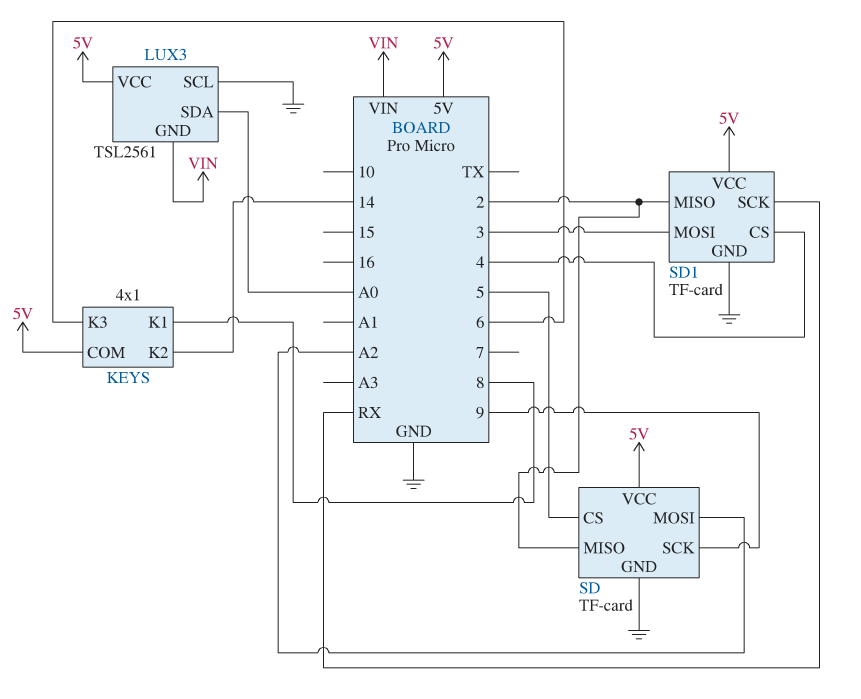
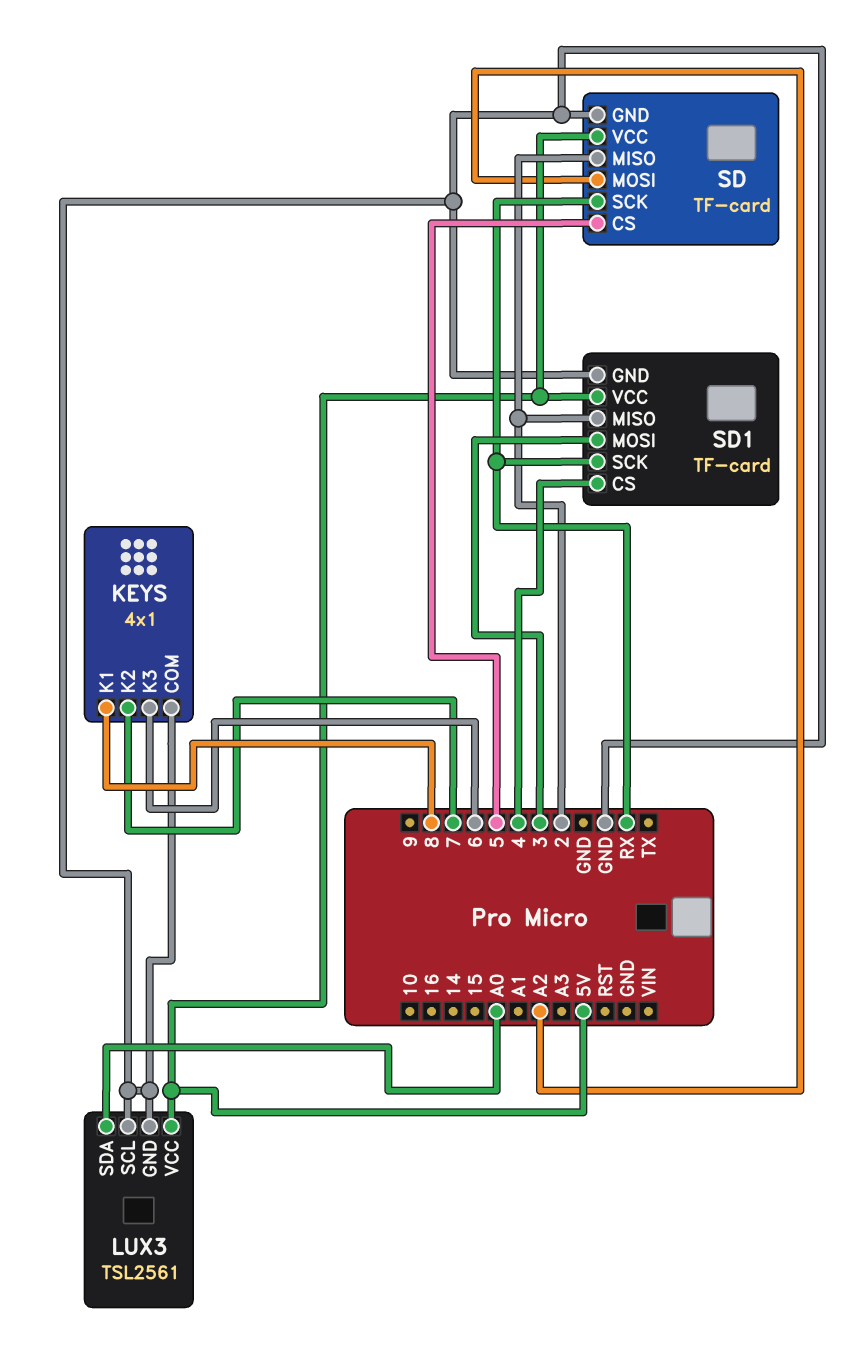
KEYS pin COM: 5V -> GND
KEYS pin K2: 14 -> 7
LUX3 pin GND: VIN -> GND
SD pin SCK: 9 -> RX

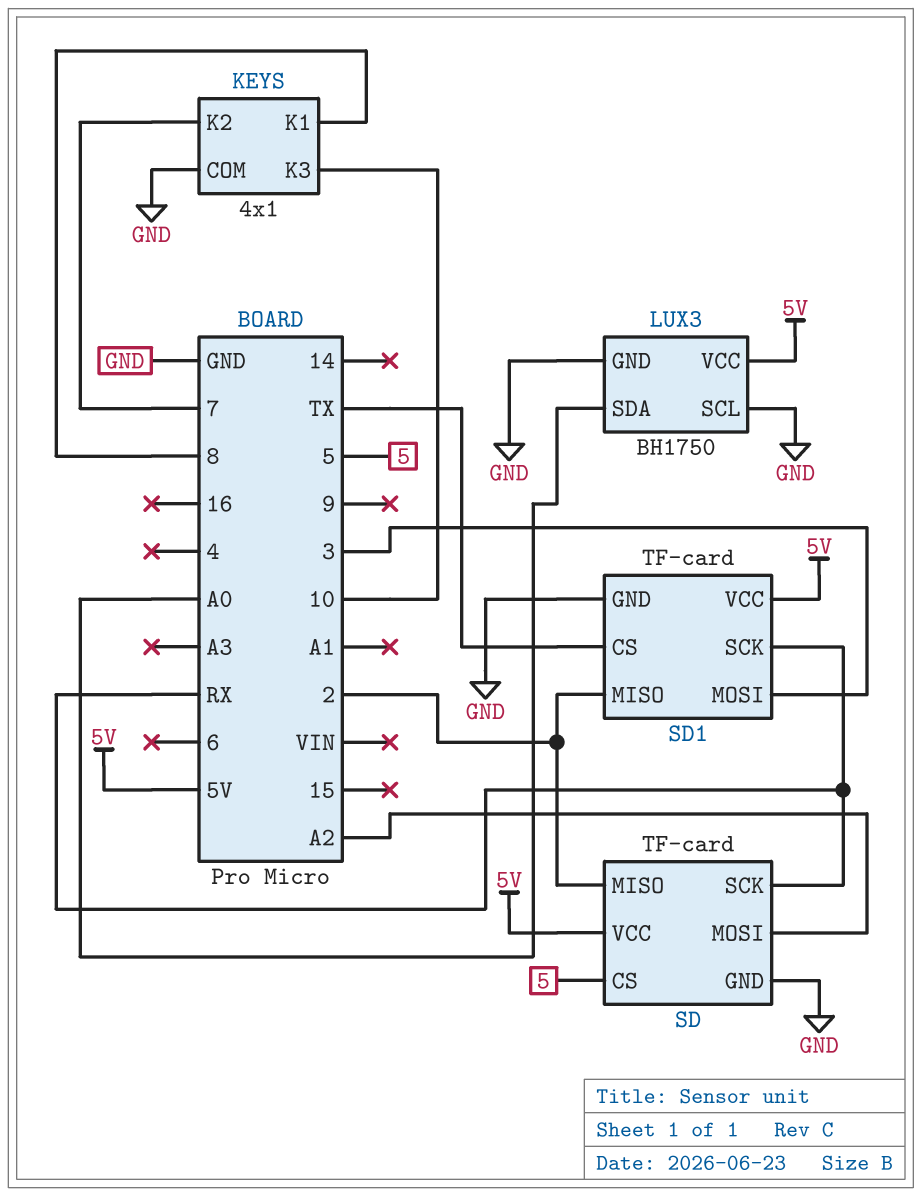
KEYS pin K3: 6 -> 10
LUX3: TSL2561 -> BH1750
SD1 pin CS: 4 -> TX

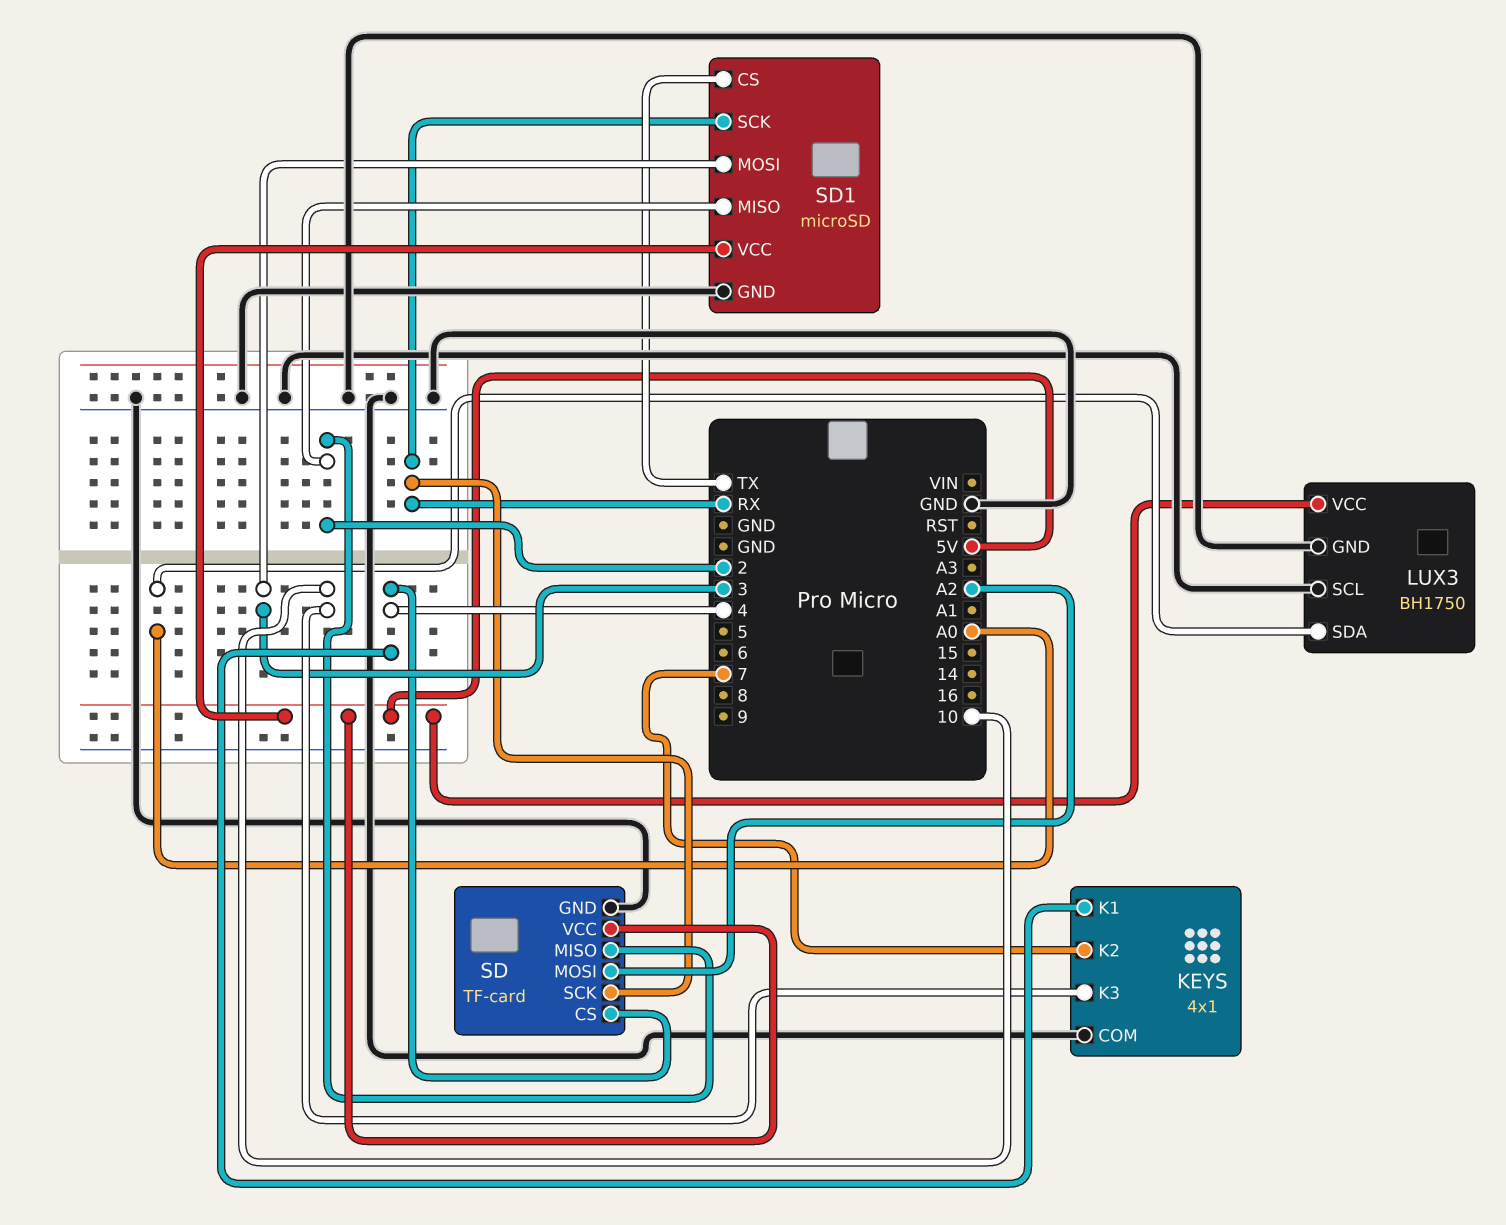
KEYS pin K1: 8 -> 4
SD pin CS: 5 -> 4
SD1: TF-card -> microSD

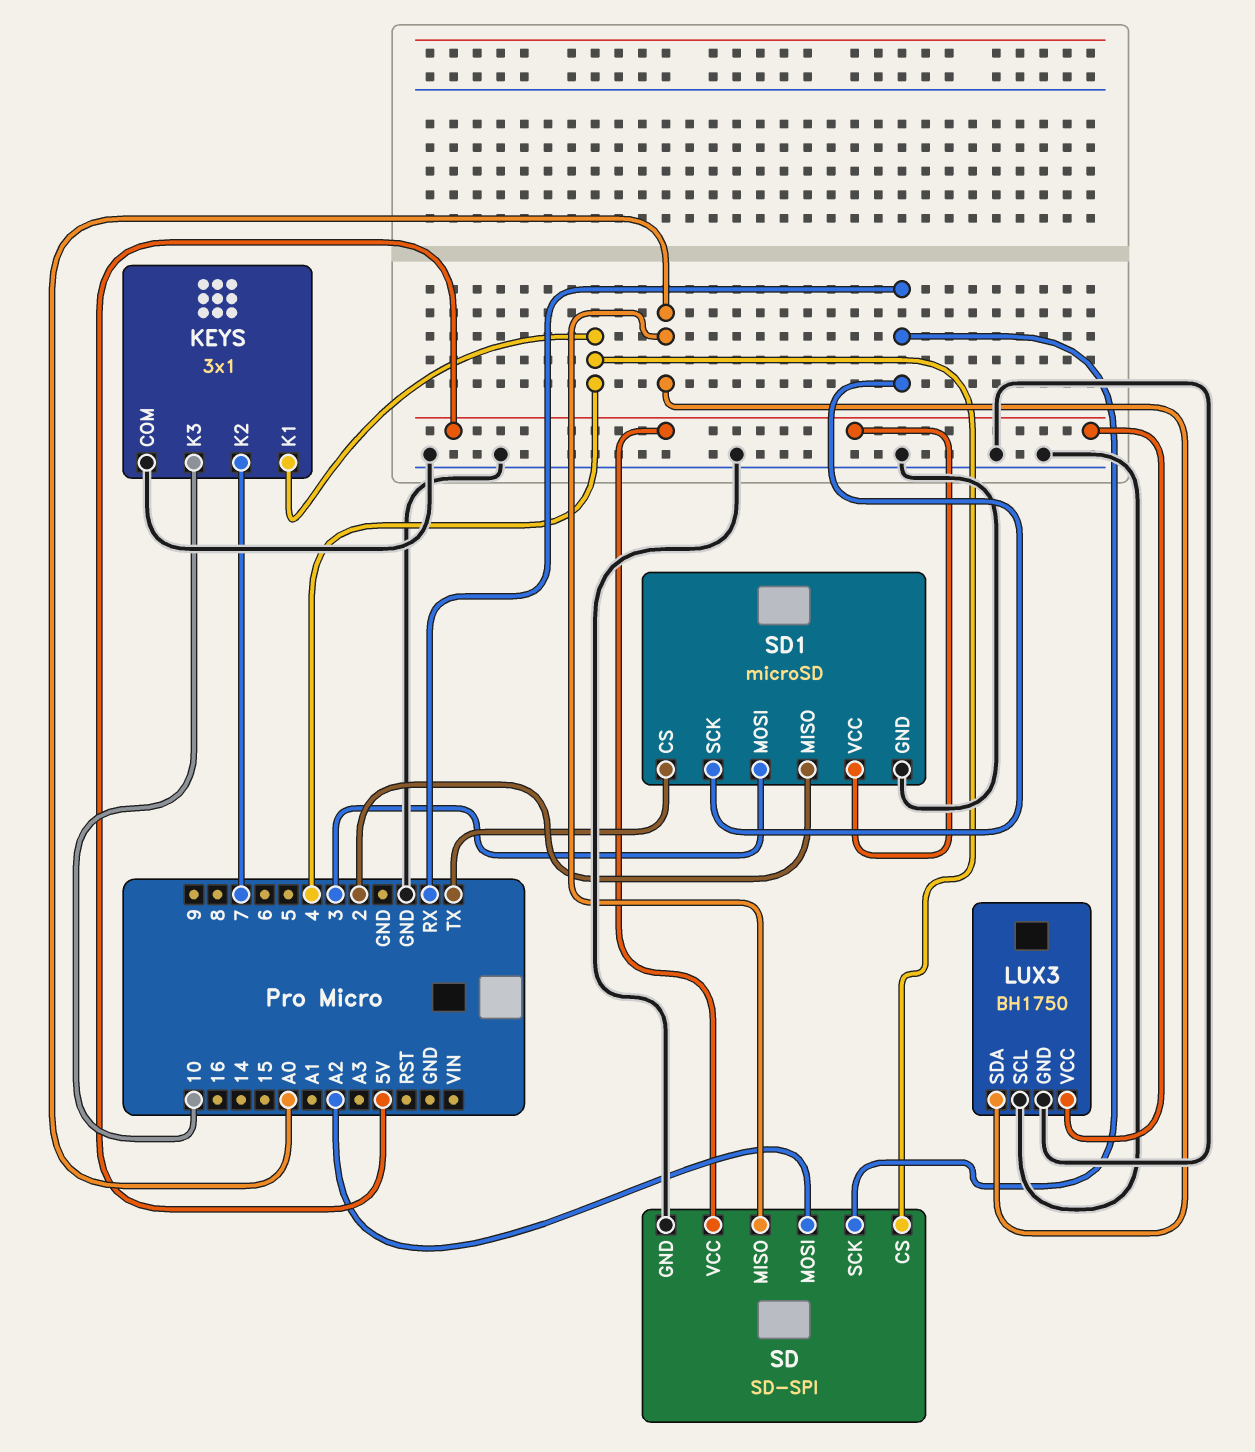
KEYS: 4x1 -> 3x1
SD: TF-card -> SD-SPI
SD pin MISO: 2 -> A0

